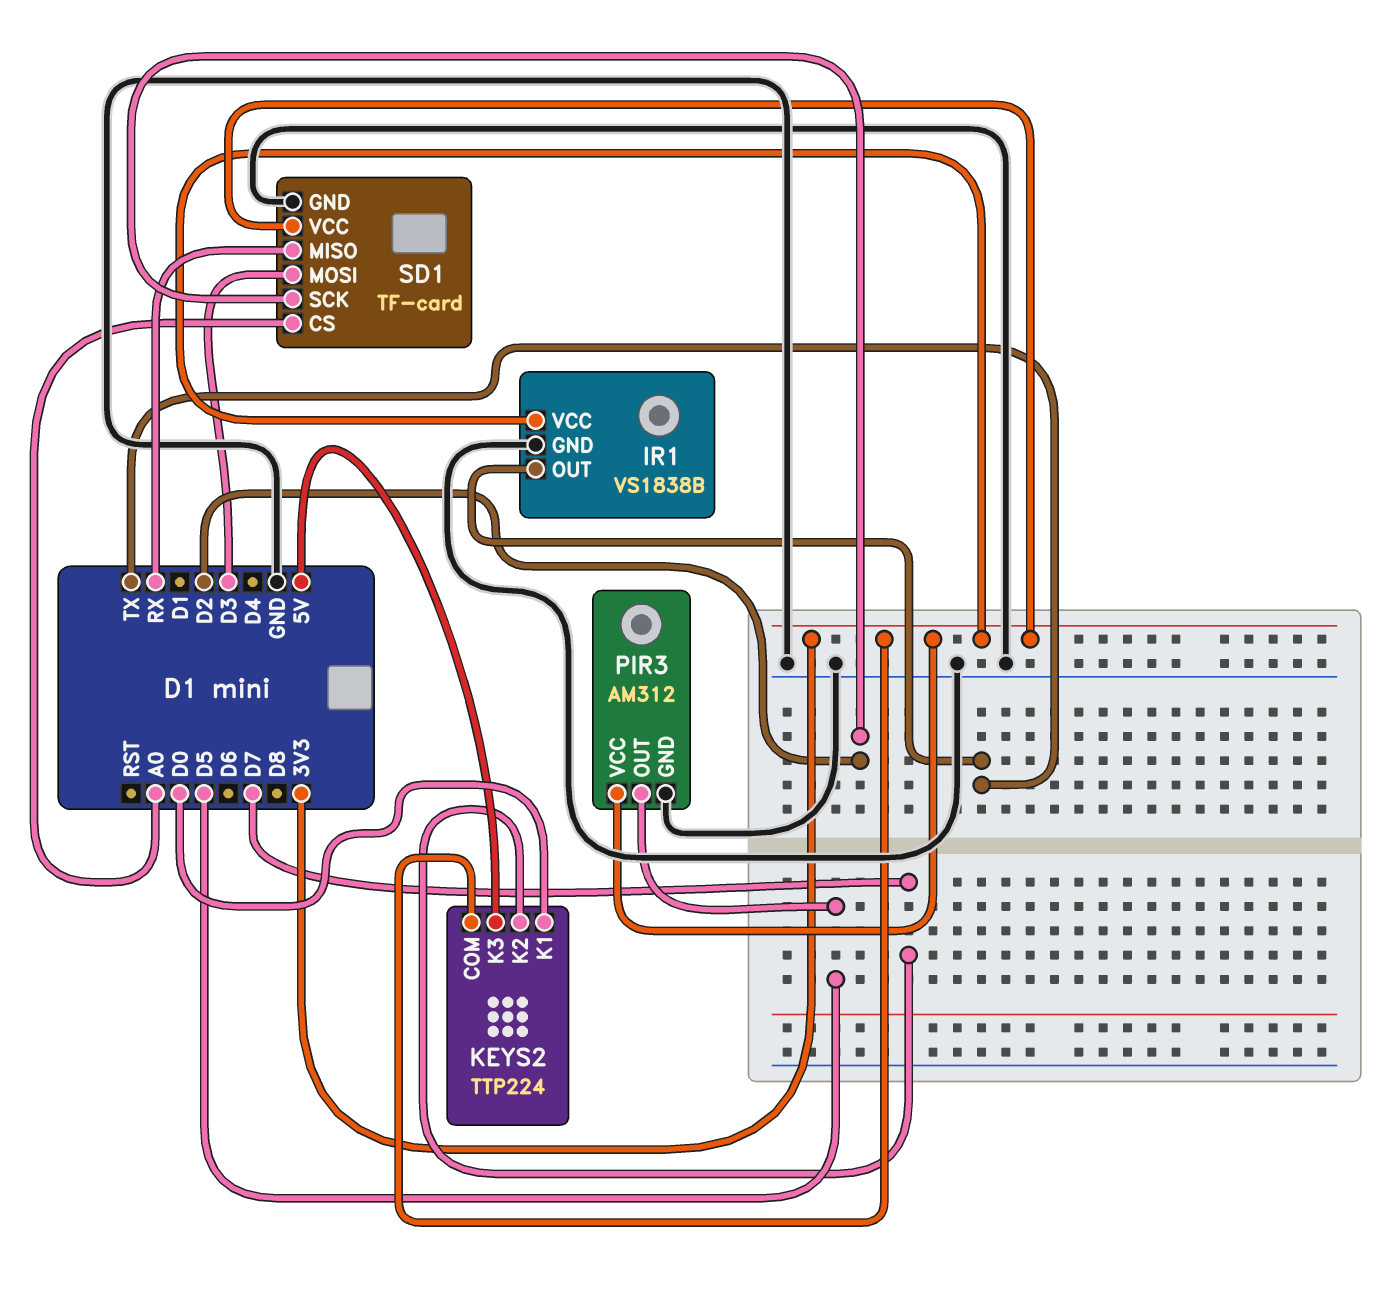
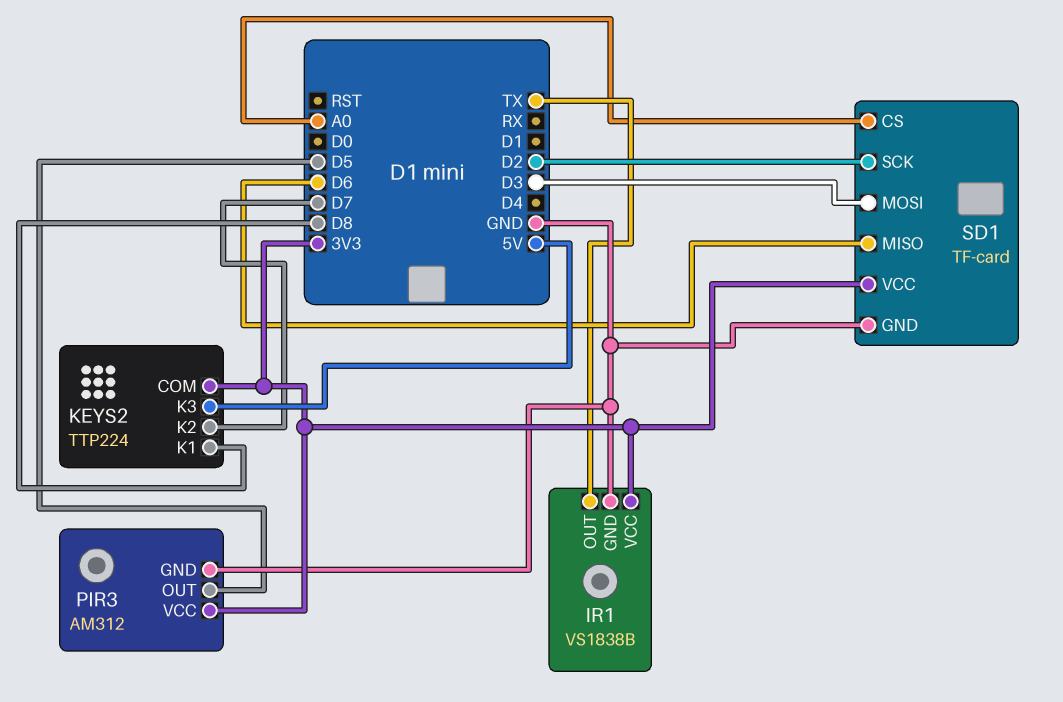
KEYS2 pin K1: D0 -> D8
SD1 pin MISO: RX -> D6

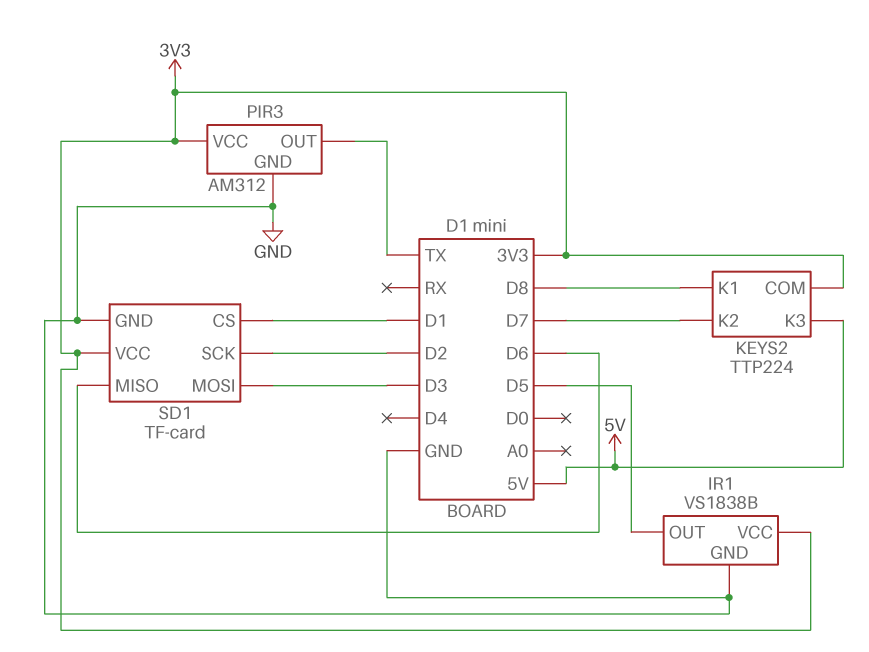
IR1 pin OUT: TX -> D5
PIR3 pin OUT: D5 -> TX
SD1 pin CS: A0 -> D1

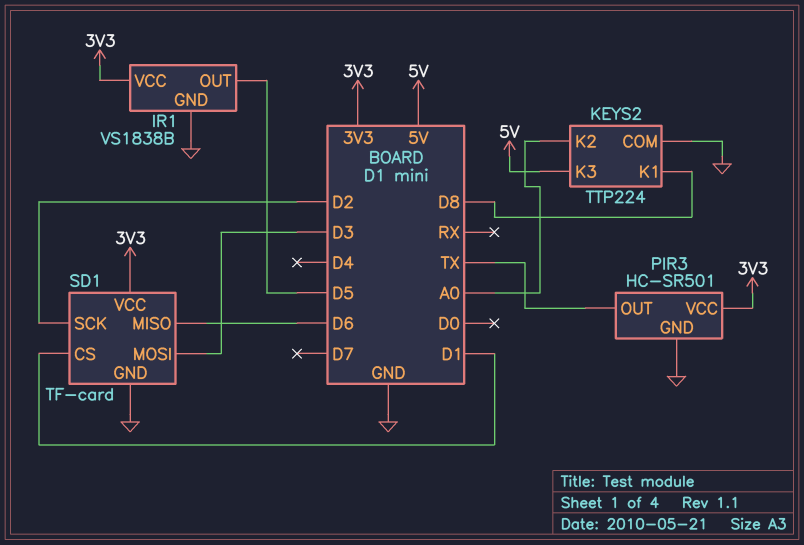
KEYS2 pin COM: 3V3 -> GND
KEYS2 pin K2: D7 -> A0
PIR3: AM312 -> HC-SR501

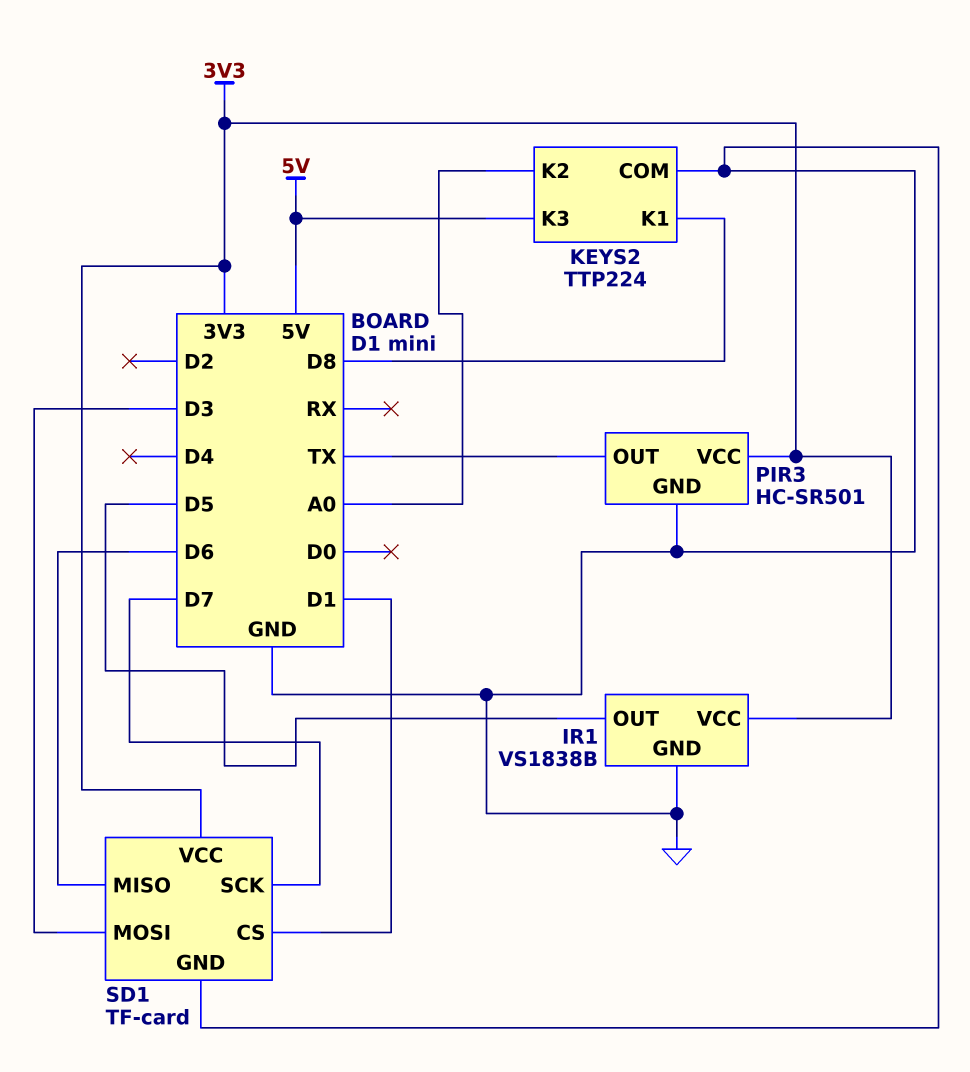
SD1 pin SCK: D2 -> D7

